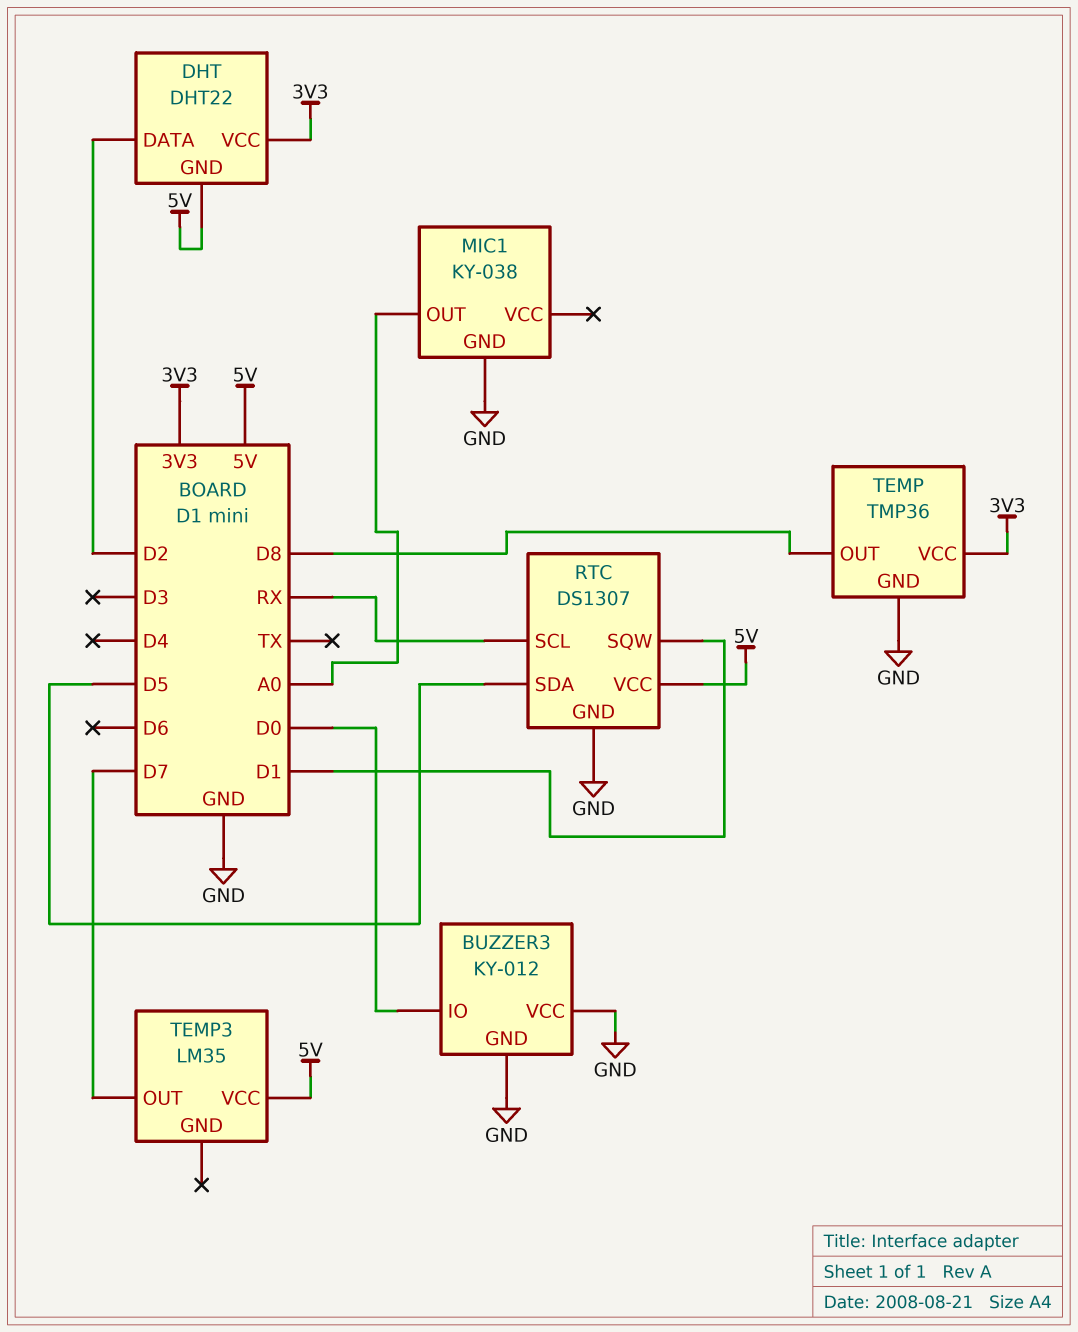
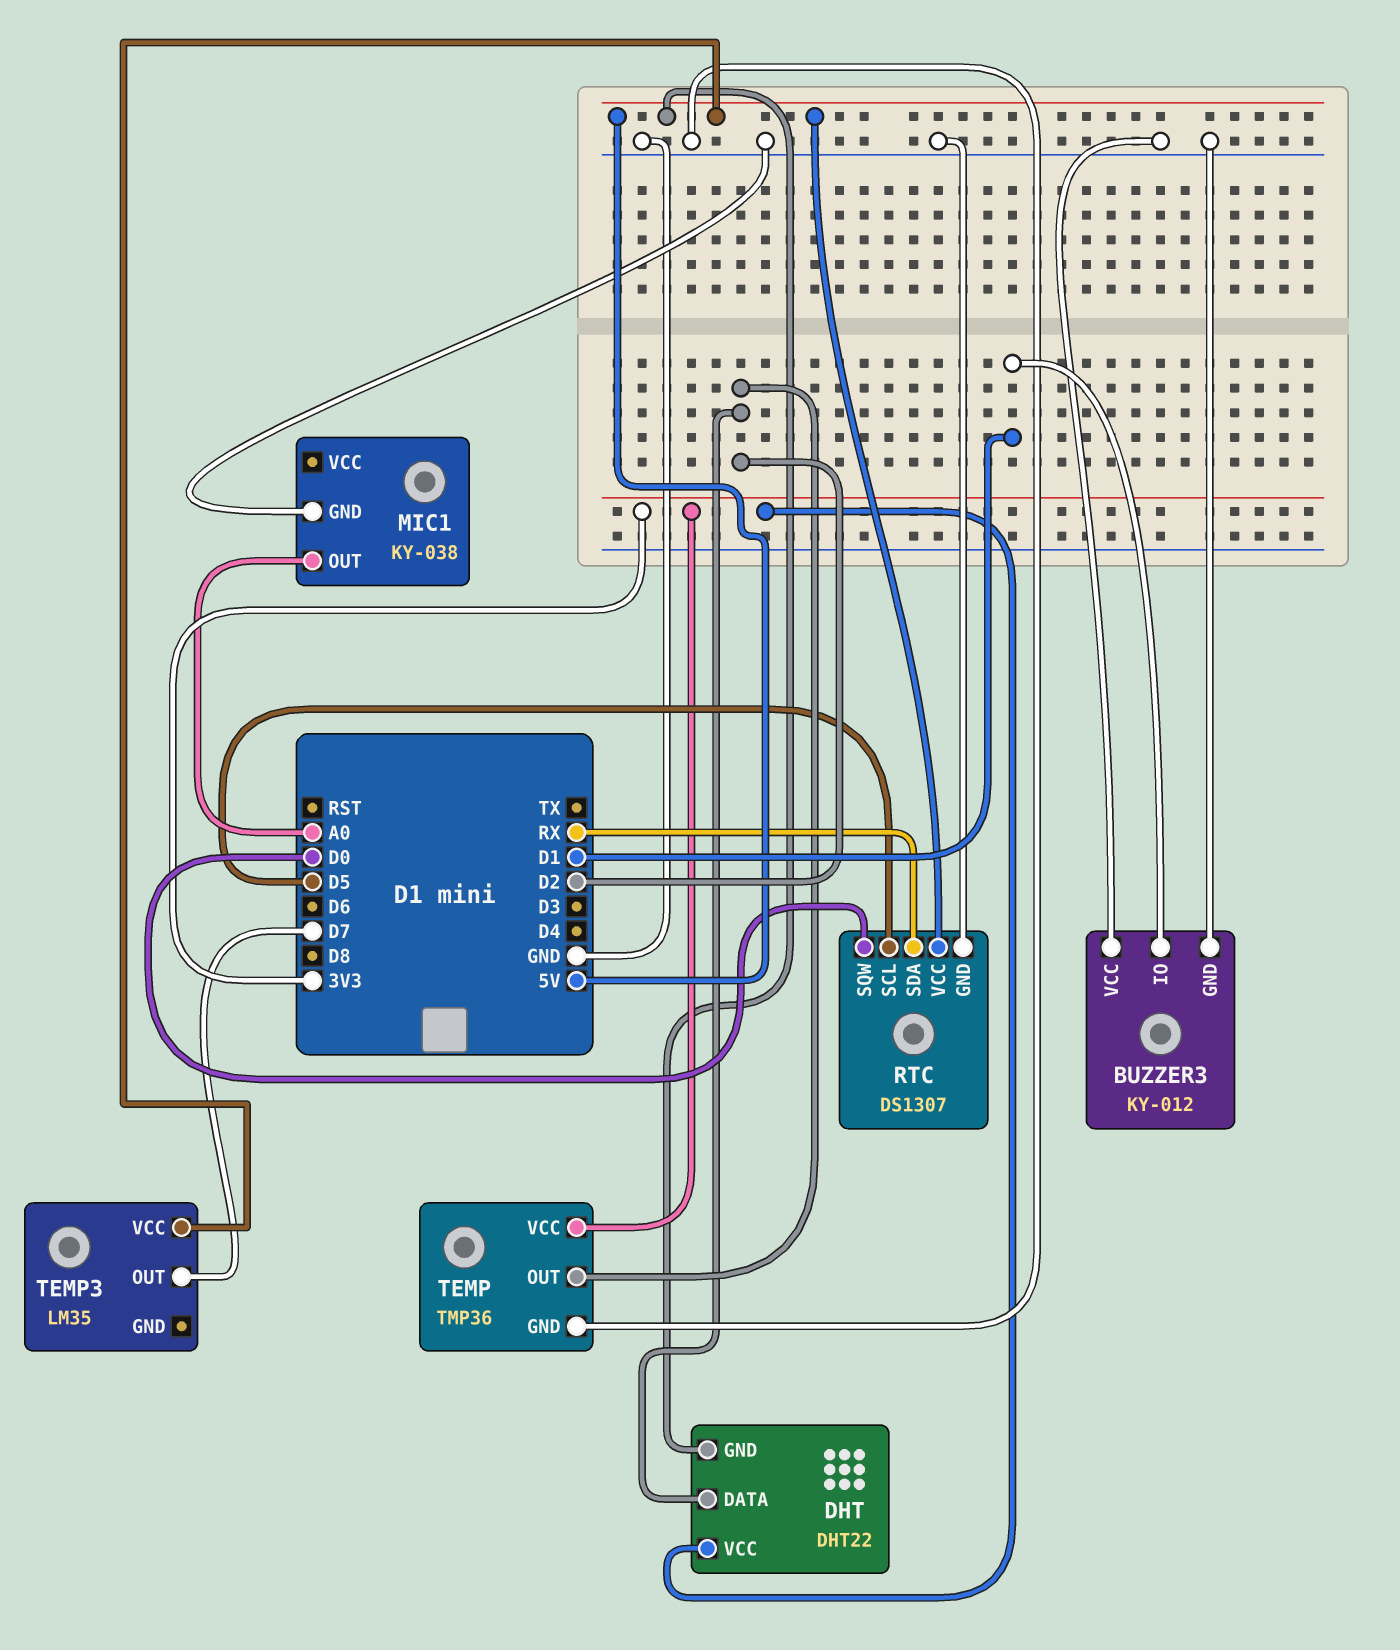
BUZZER3 pin IO: D0 -> D1
RTC pin SCL: RX -> D5
RTC pin SDA: D5 -> RX
RTC pin SQW: D1 -> D0
TEMP pin OUT: D8 -> D2

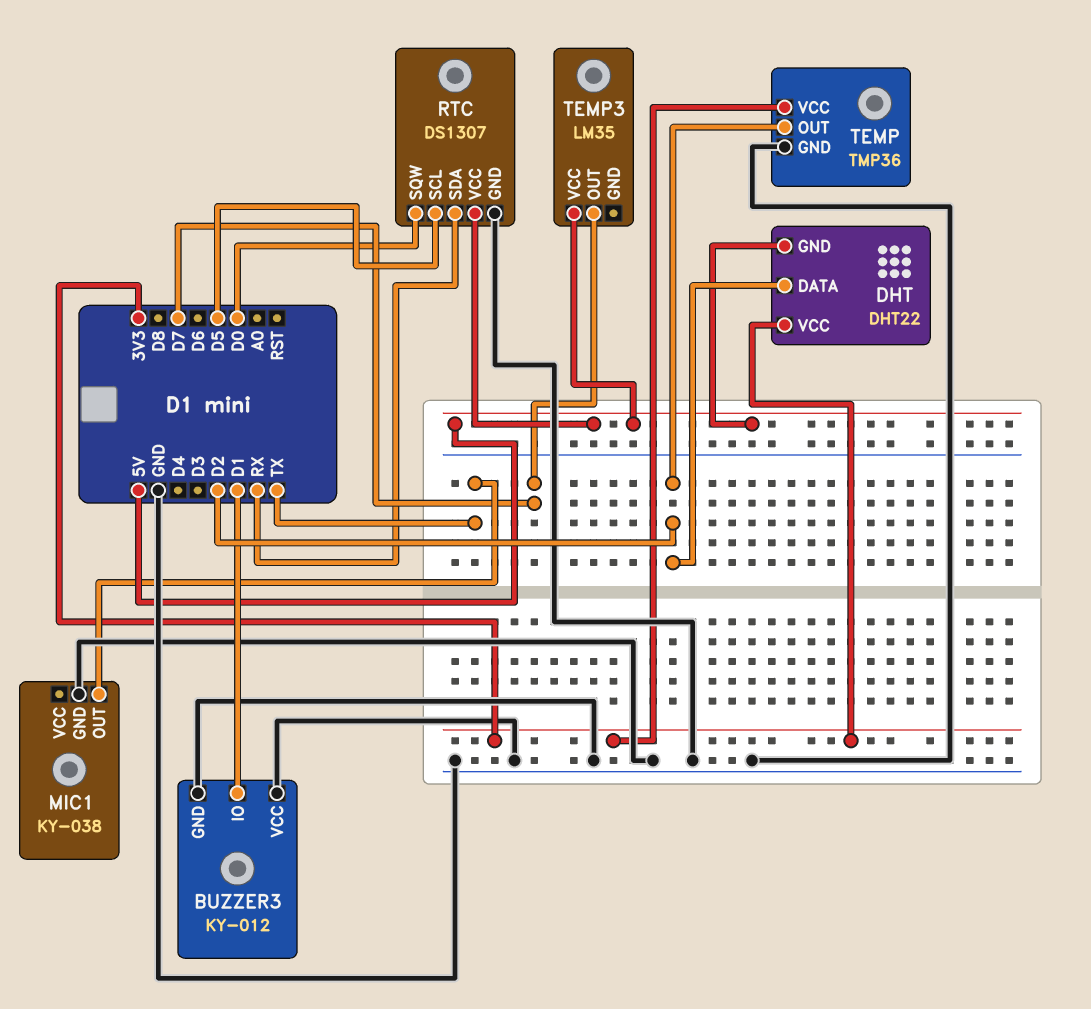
MIC1 pin OUT: A0 -> TX

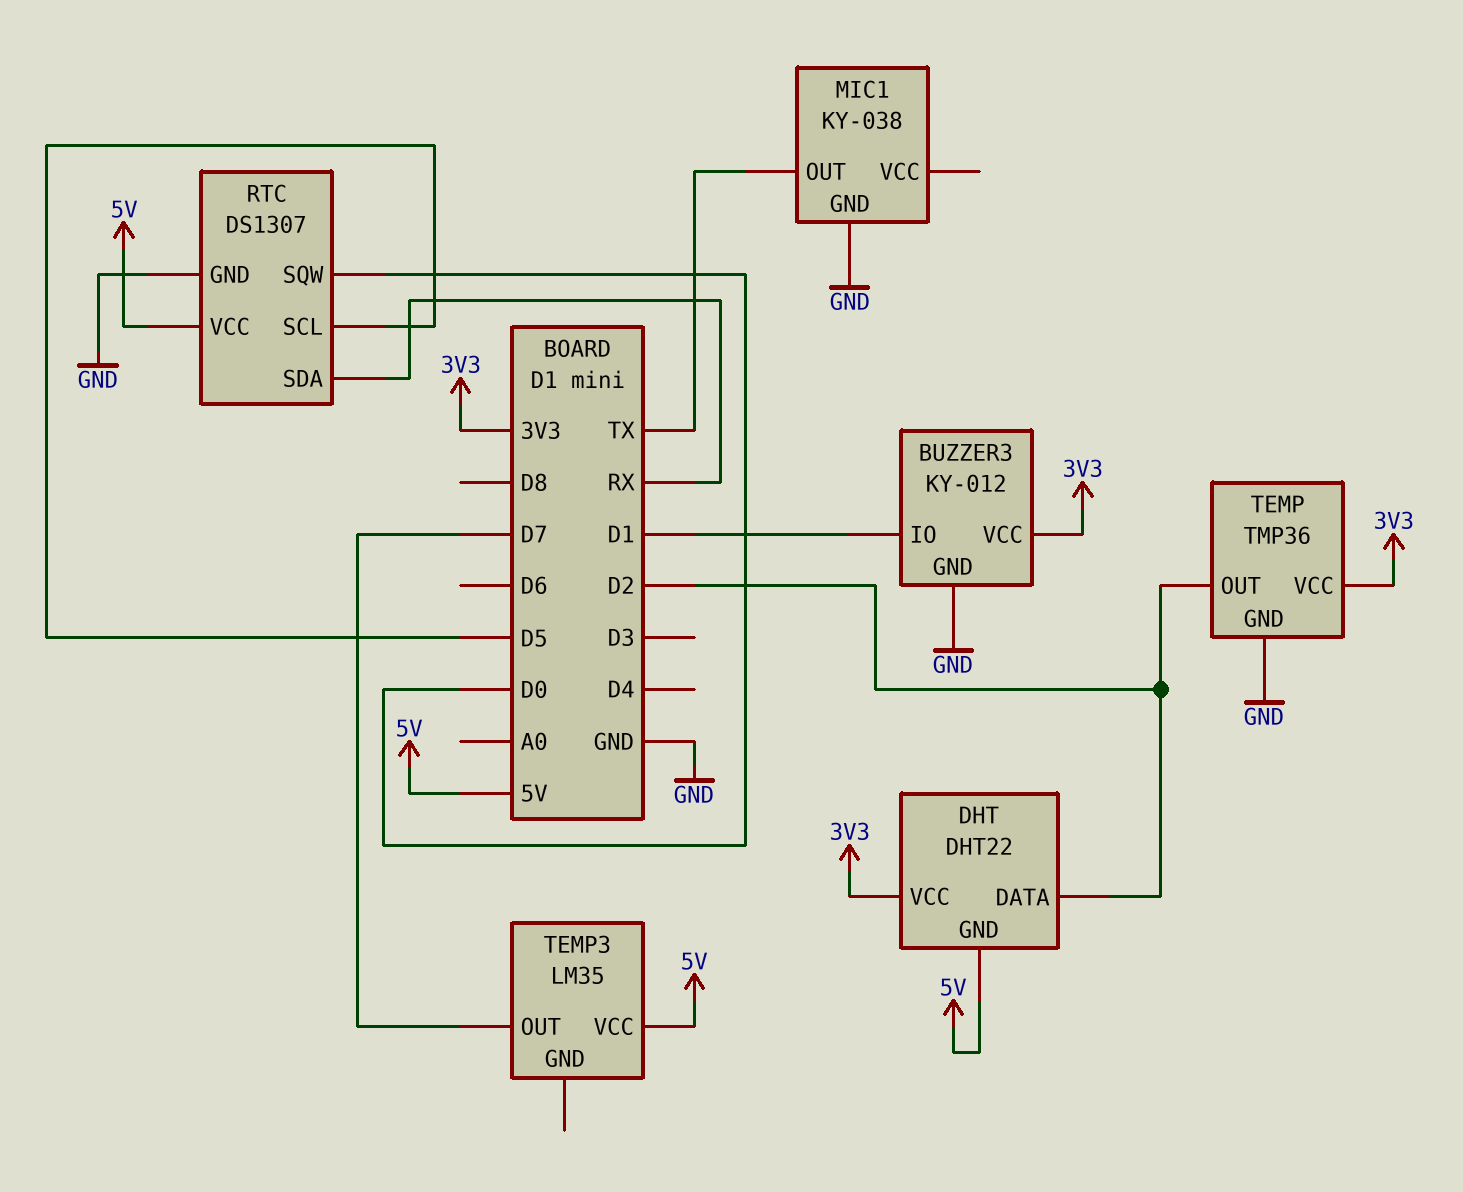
BUZZER3 pin VCC: GND -> 3V3

